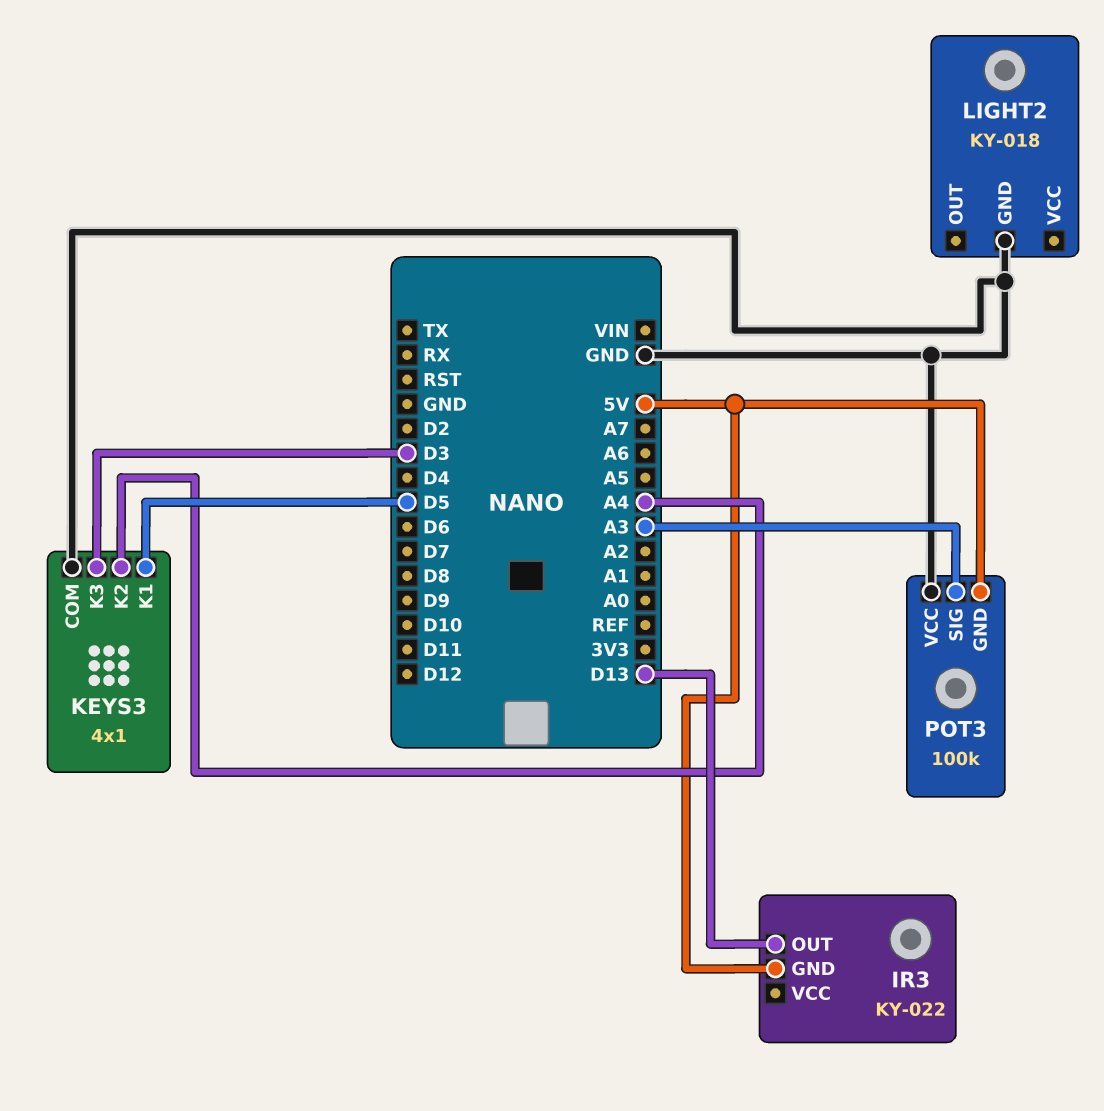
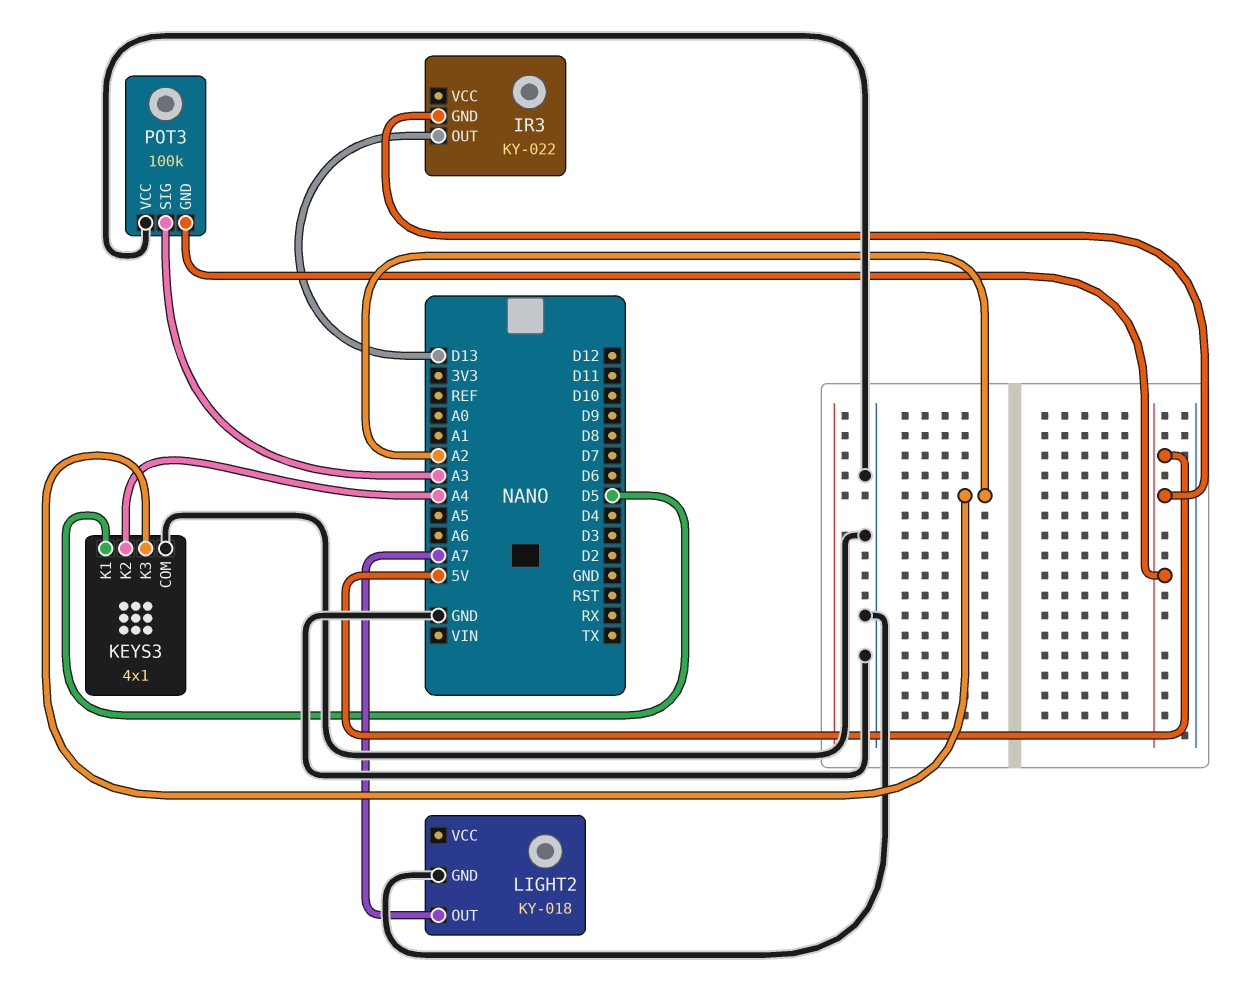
KEYS3 pin K3: D3 -> A2
LIGHT2 pin OUT: none -> A7

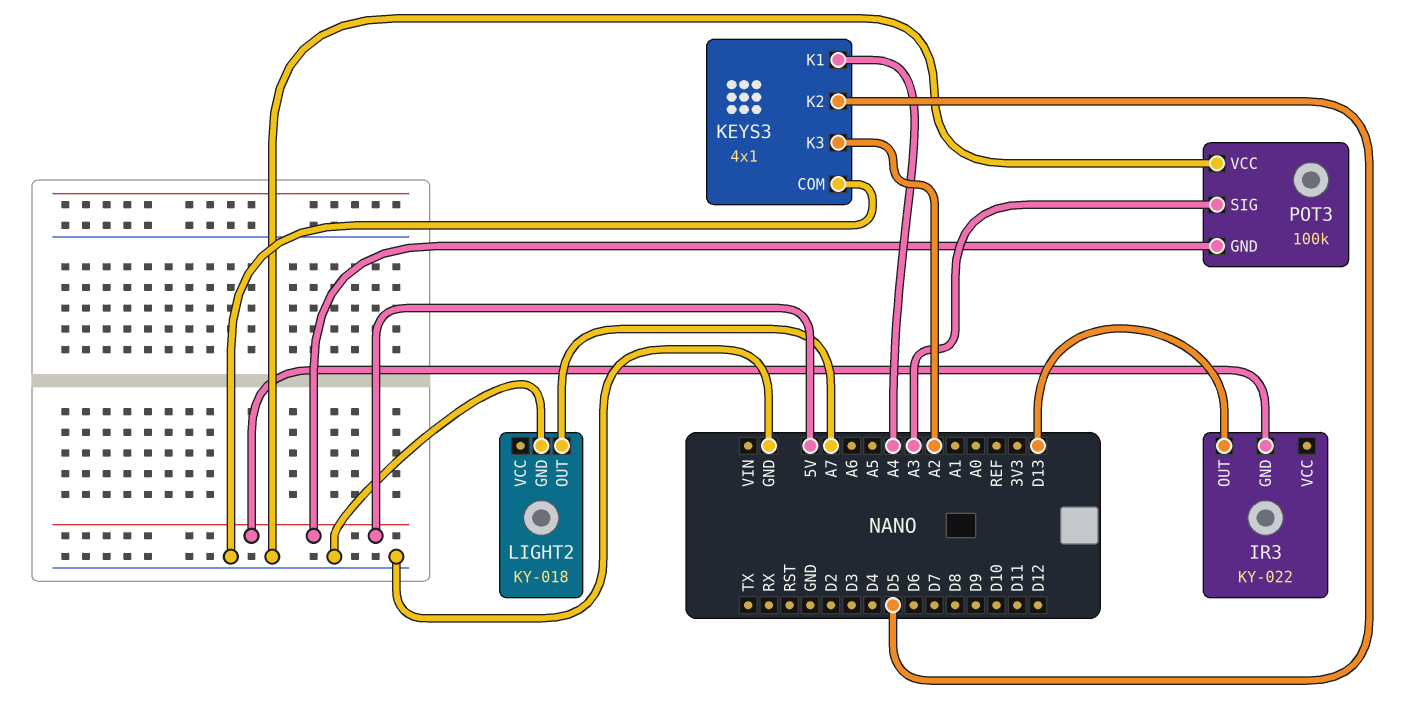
KEYS3 pin K1: D5 -> A4
KEYS3 pin K2: A4 -> D5

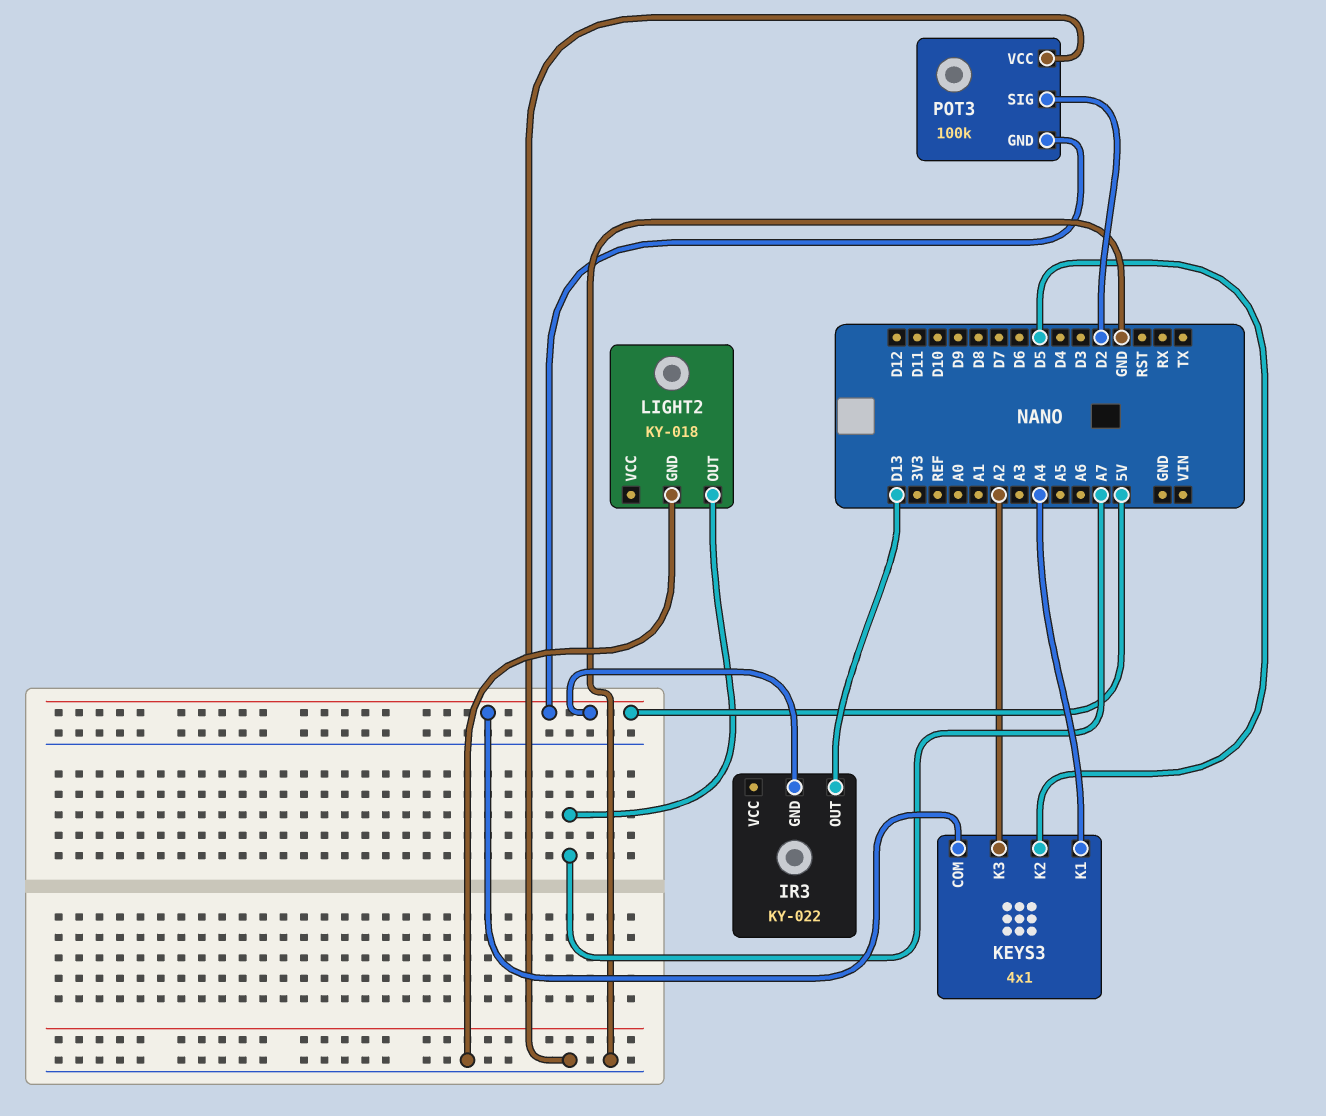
KEYS3 pin COM: GND -> 5V
POT3 pin SIG: A3 -> D2

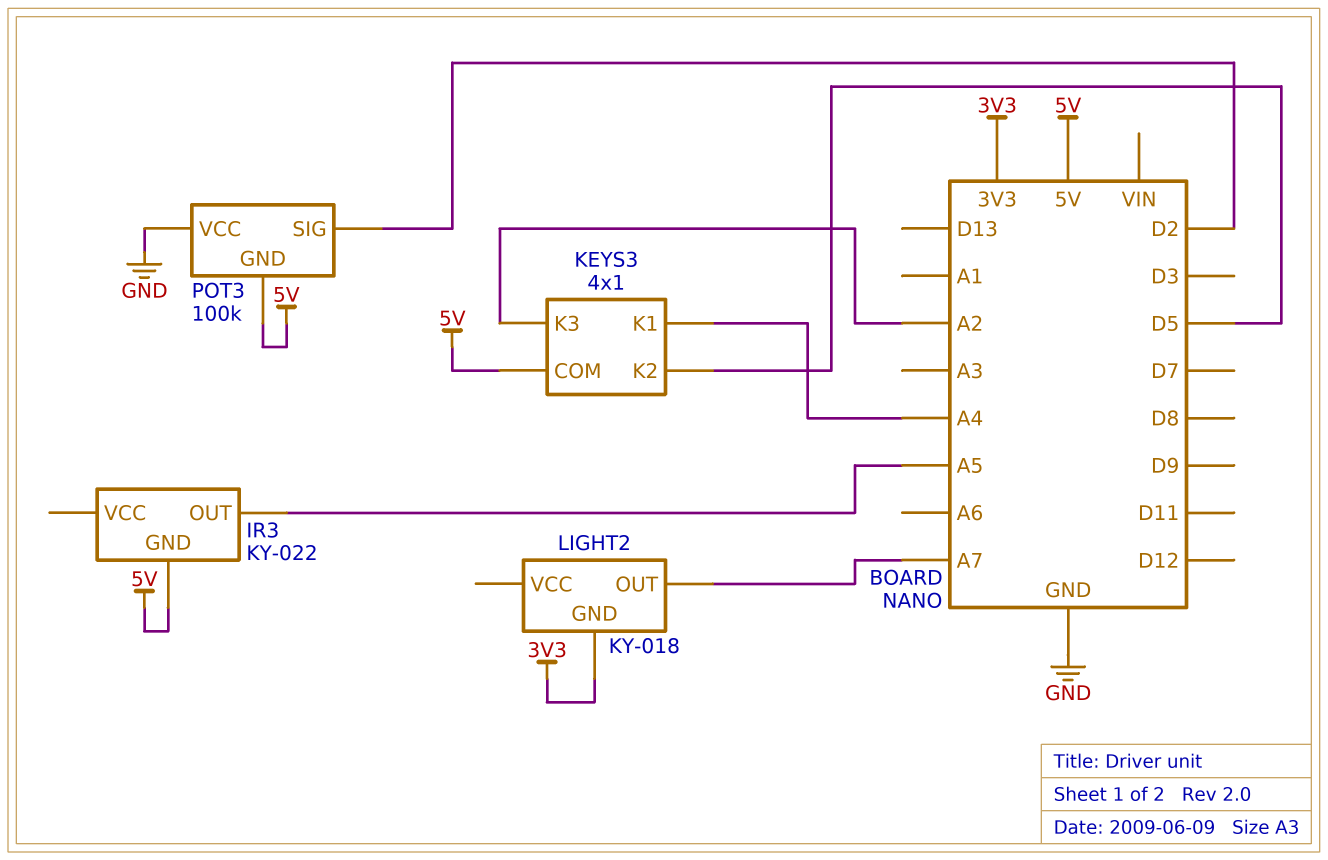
IR3 pin OUT: D13 -> A5
LIGHT2 pin GND: GND -> 3V3

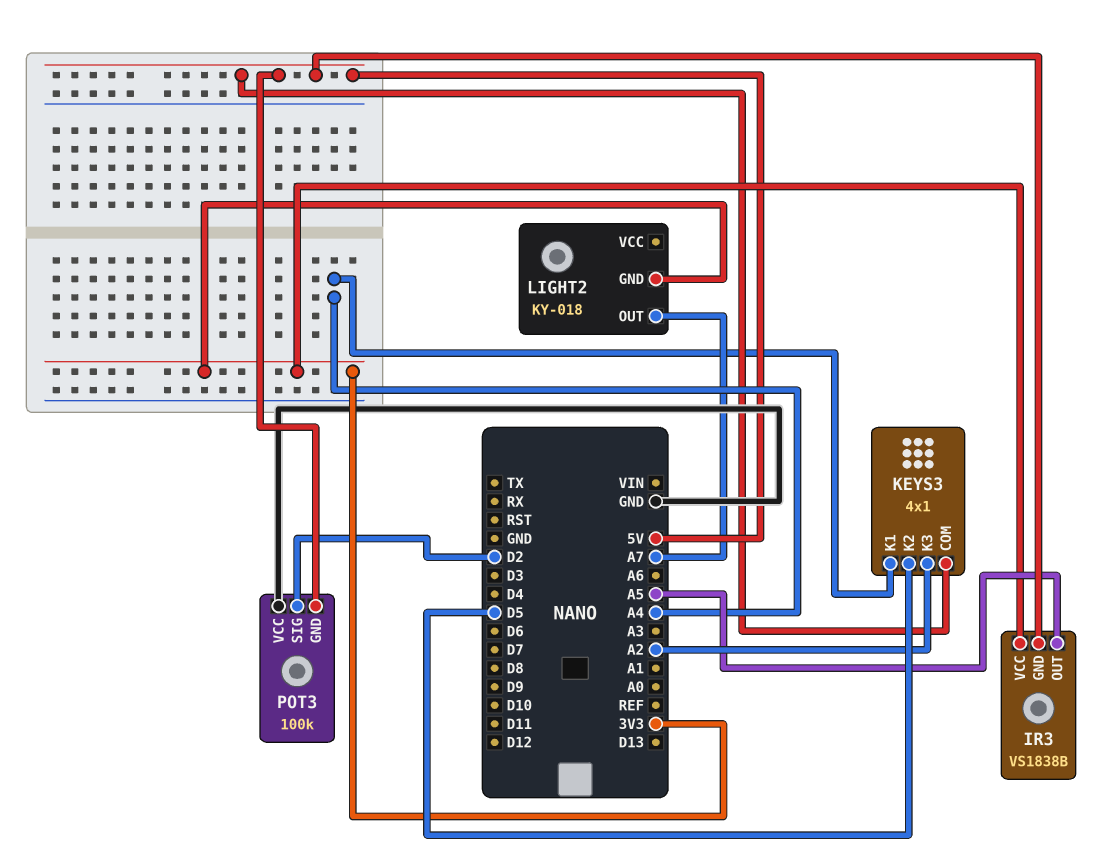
IR3: KY-022 -> VS1838B
IR3 pin VCC: none -> 3V3

